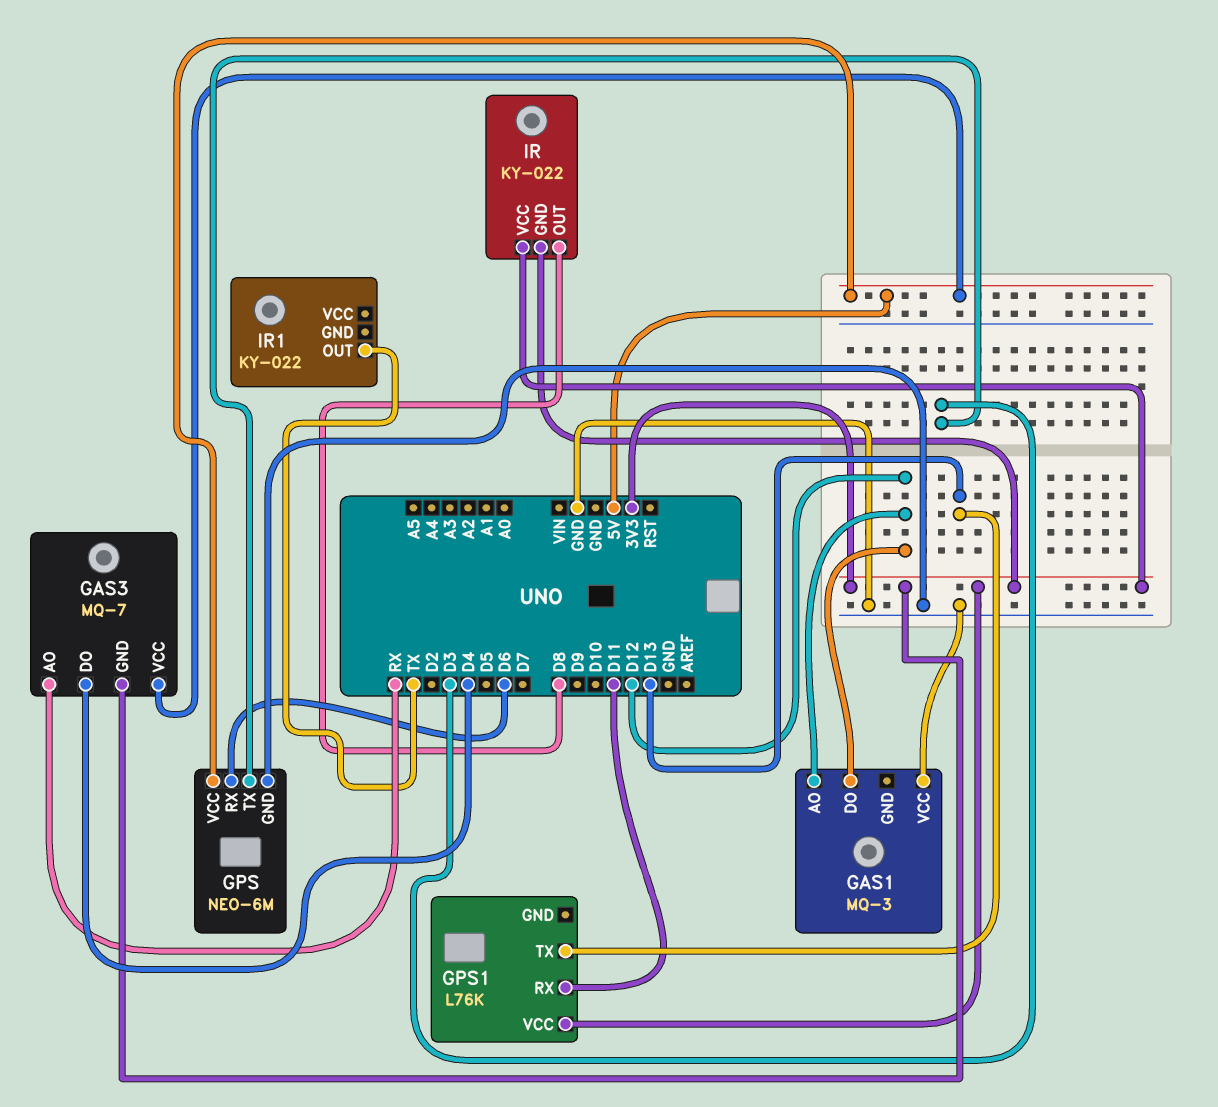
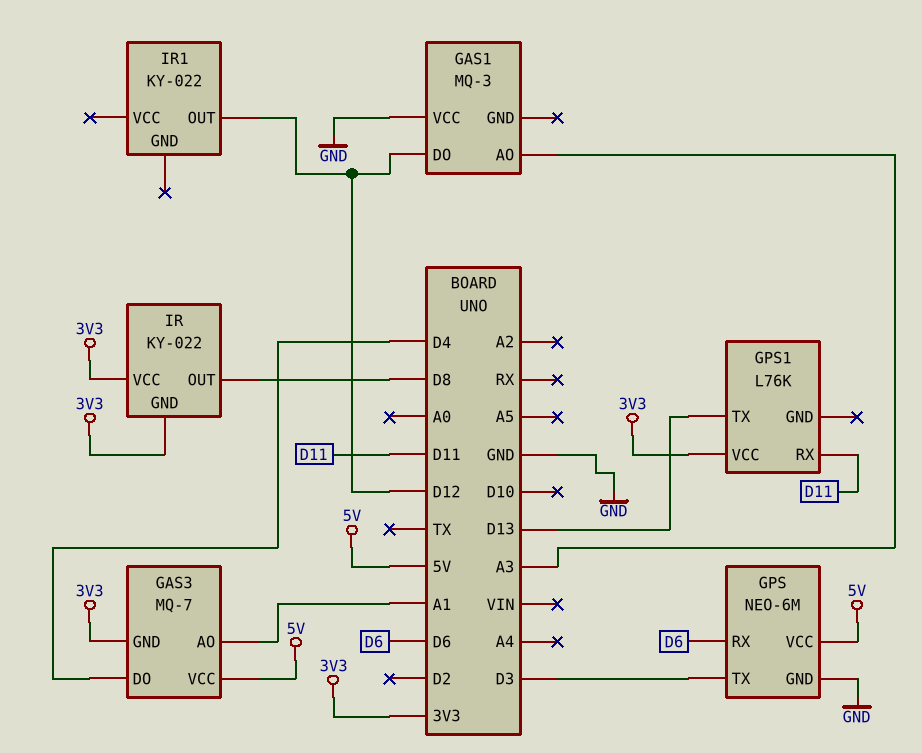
GAS1 pin AO: D12 -> A3
GAS3 pin AO: RX -> A1
IR1 pin OUT: TX -> D12

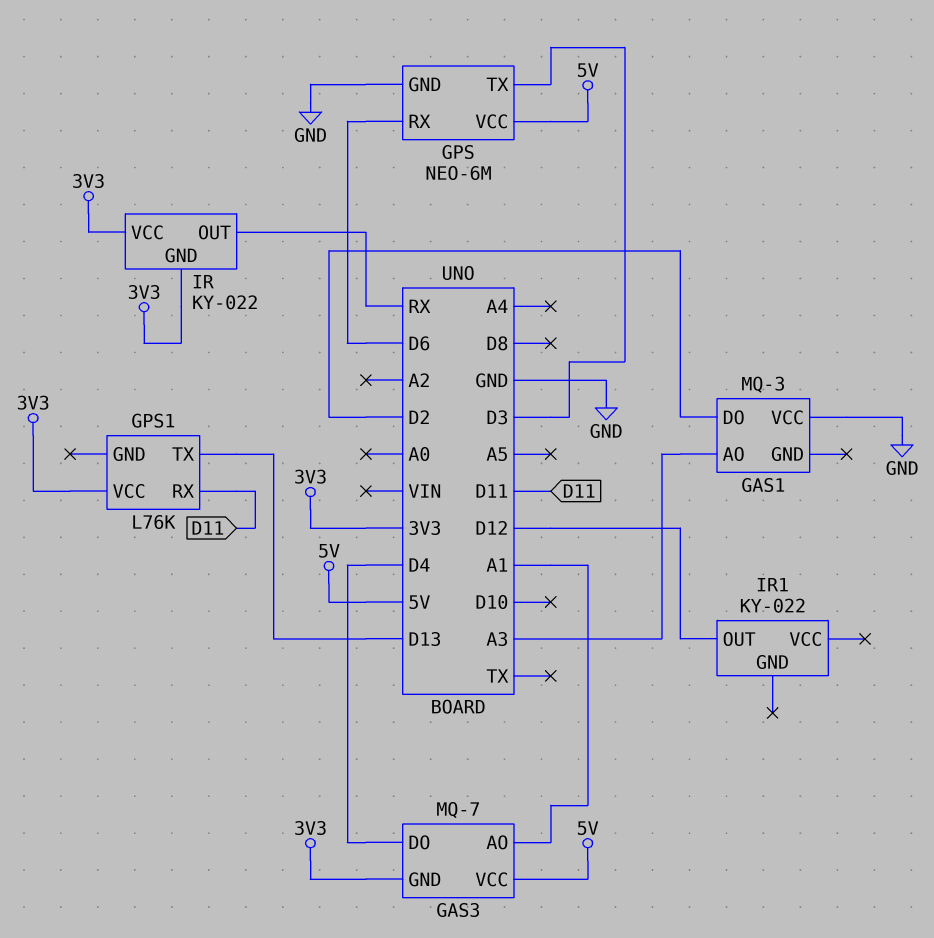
GAS1 pin DO: D12 -> D2
IR pin OUT: D8 -> RX

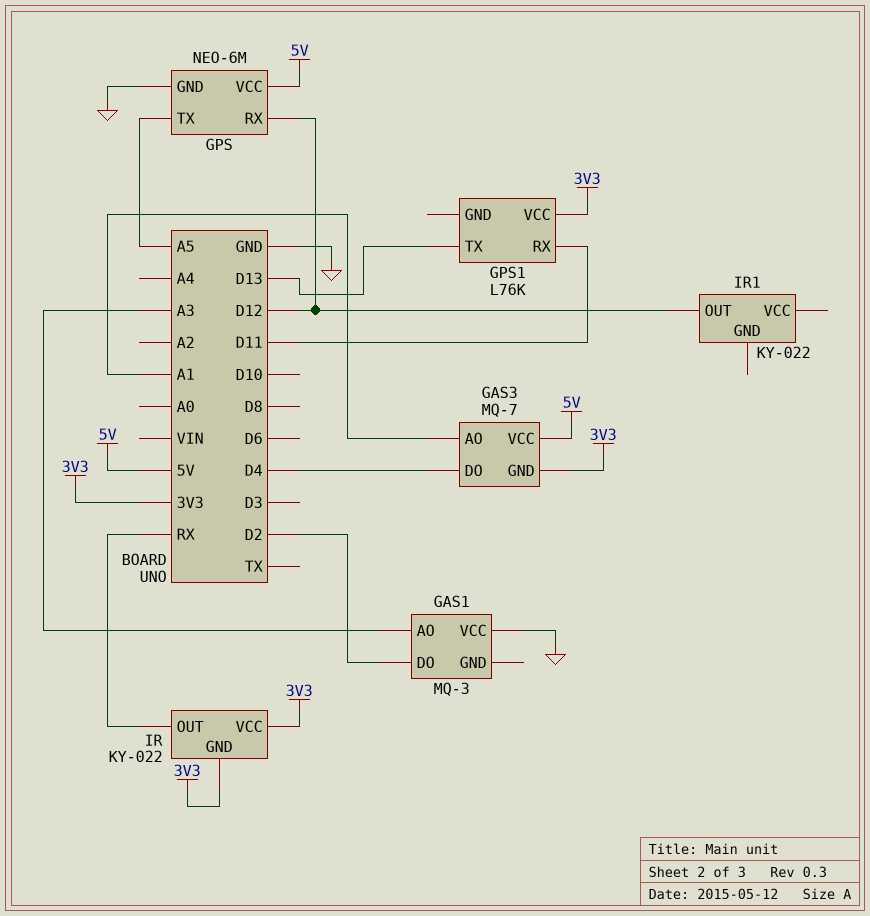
GPS pin RX: D6 -> D12
GPS pin TX: D3 -> A5

